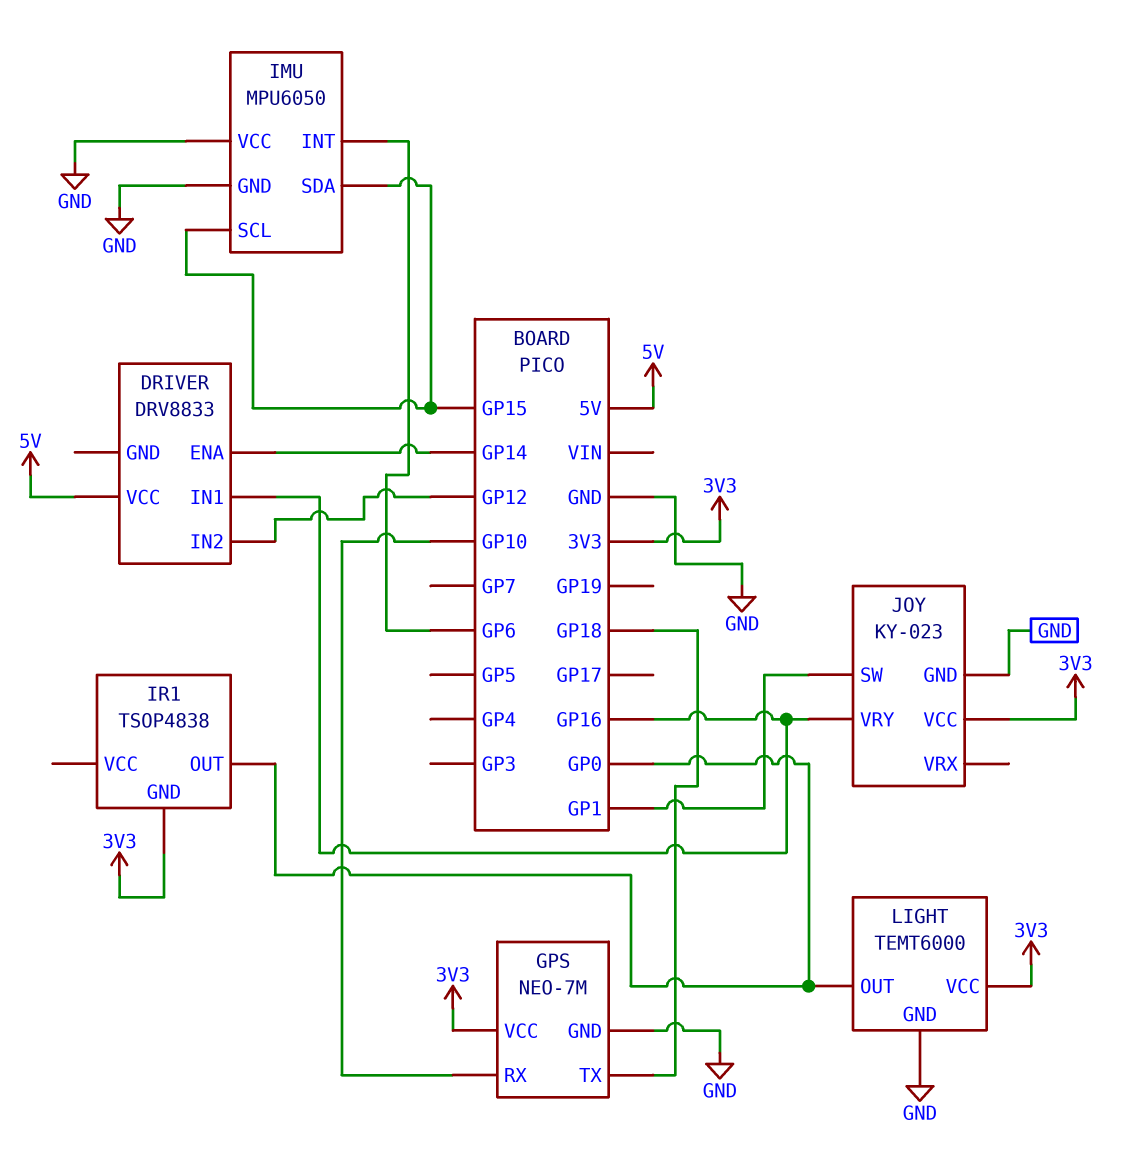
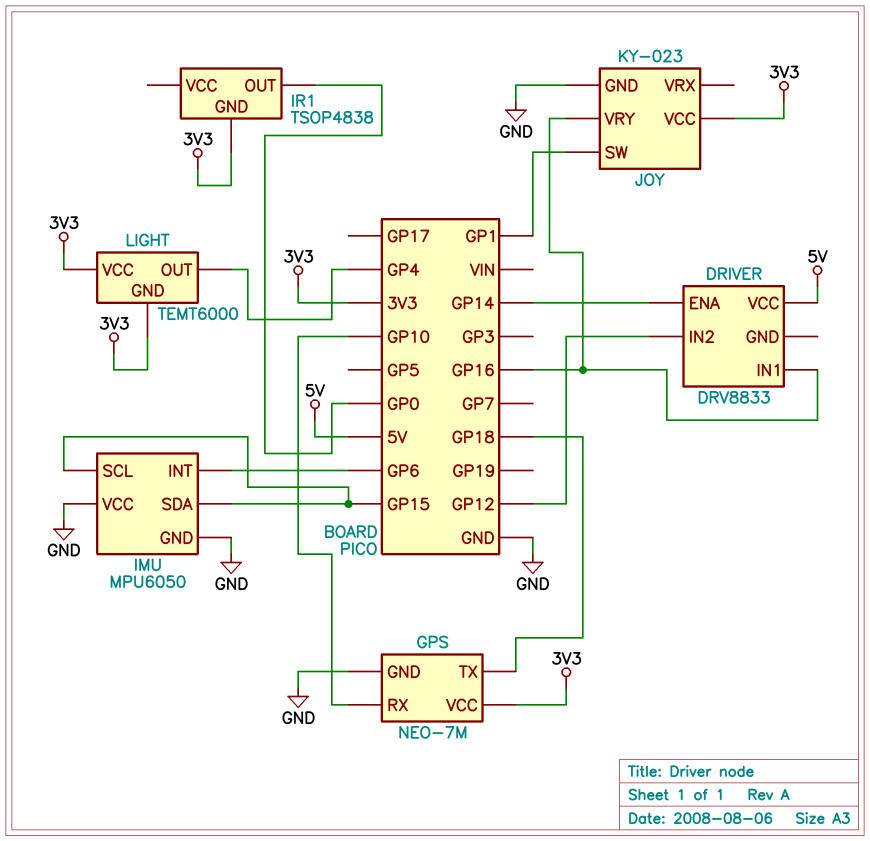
LIGHT pin GND: GND -> 3V3
LIGHT pin OUT: GP0 -> GP4

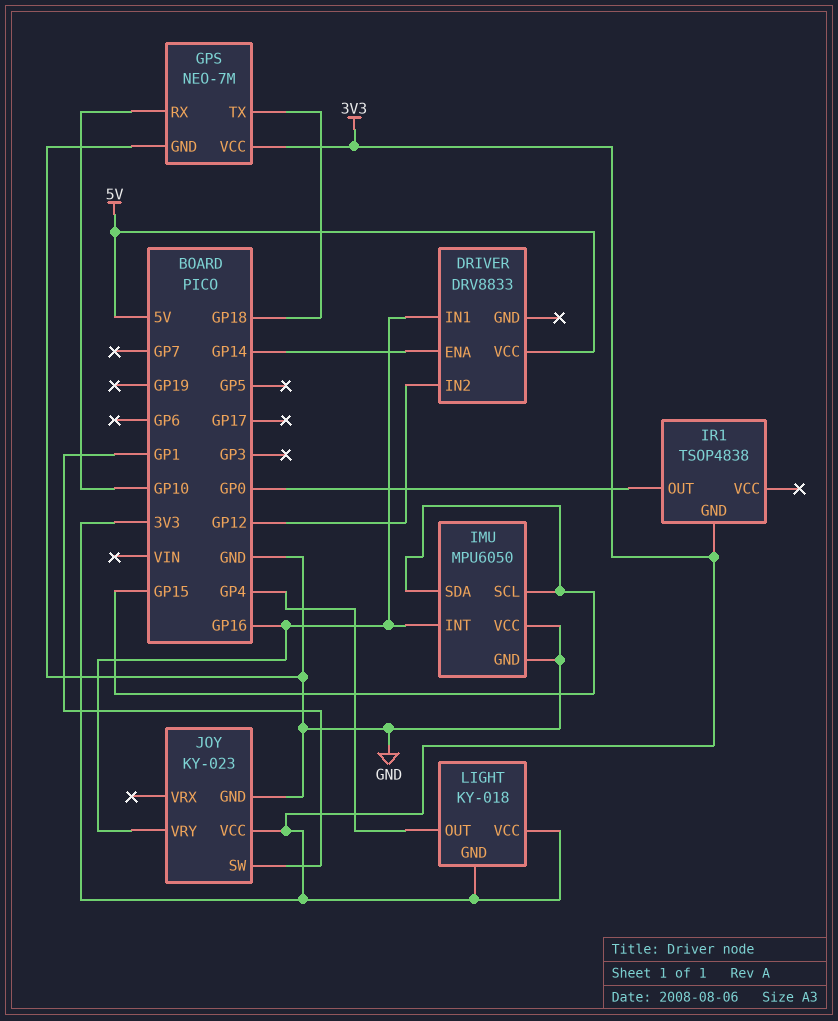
IMU pin INT: GP6 -> GP16
LIGHT: TEMT6000 -> KY-018

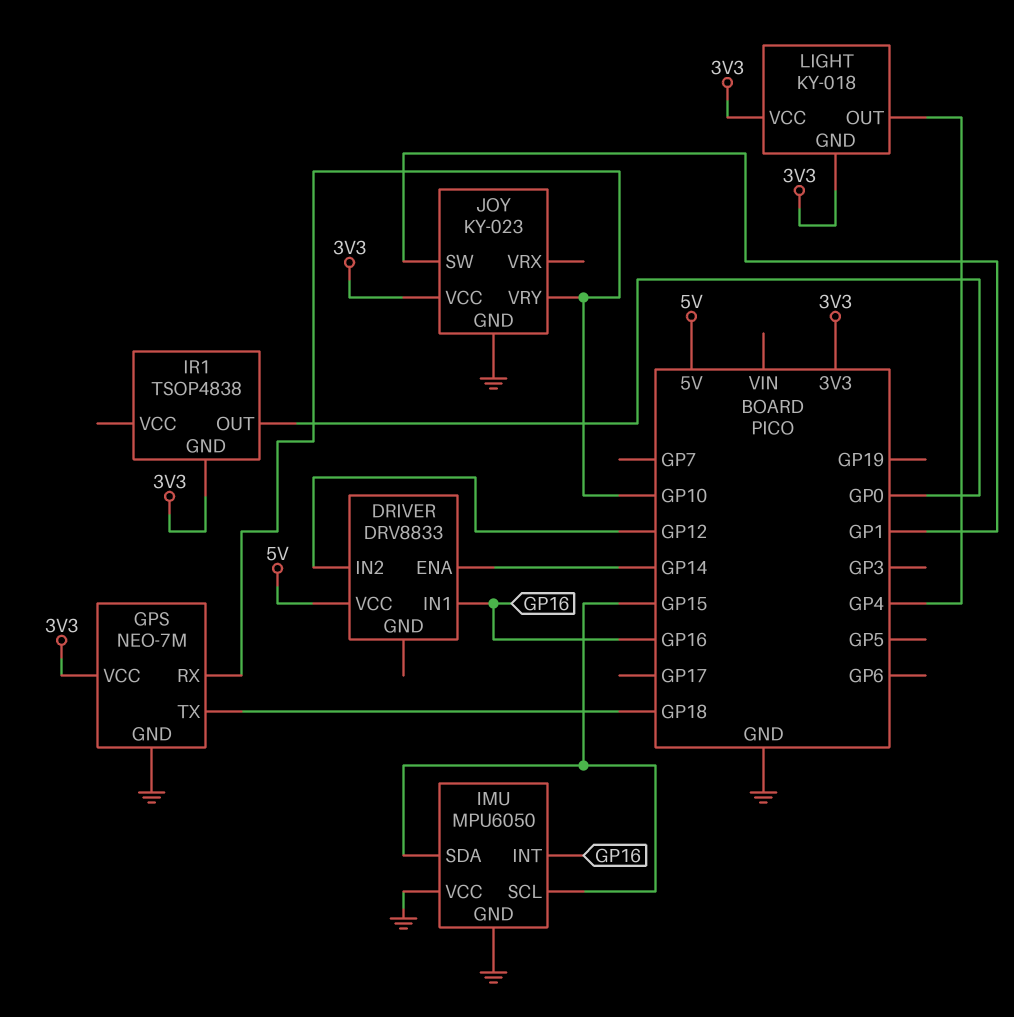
JOY pin VRY: GP16 -> GP10

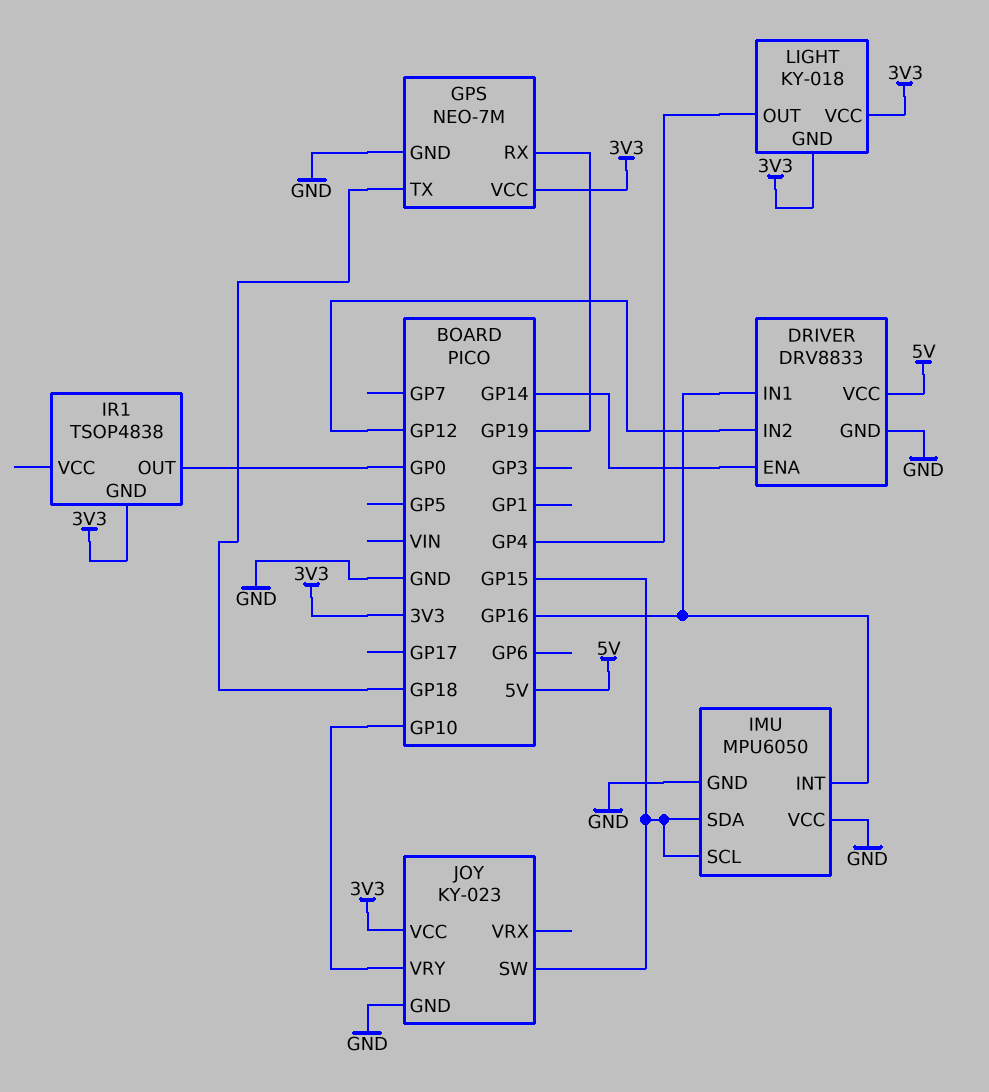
DRIVER pin GND: none -> GND
GPS pin RX: GP10 -> GP19
JOY pin SW: GP1 -> GP15

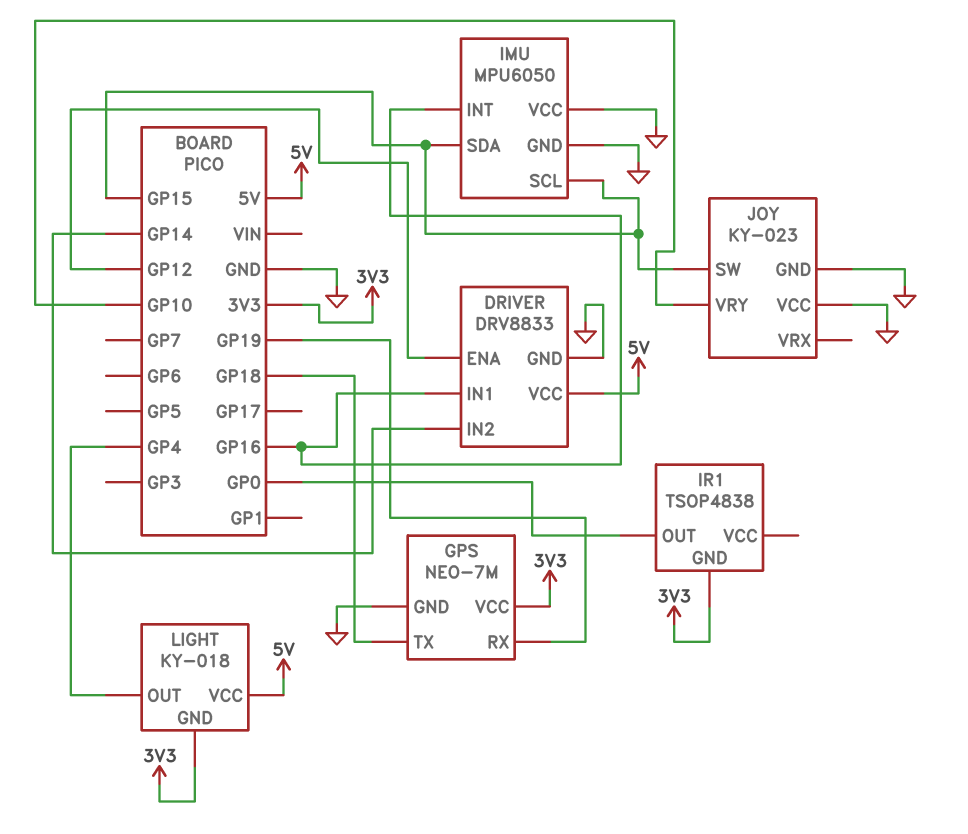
DRIVER pin ENA: GP14 -> GP12
DRIVER pin IN2: GP12 -> GP14
JOY pin VCC: 3V3 -> GND
LIGHT pin VCC: 3V3 -> 5V

